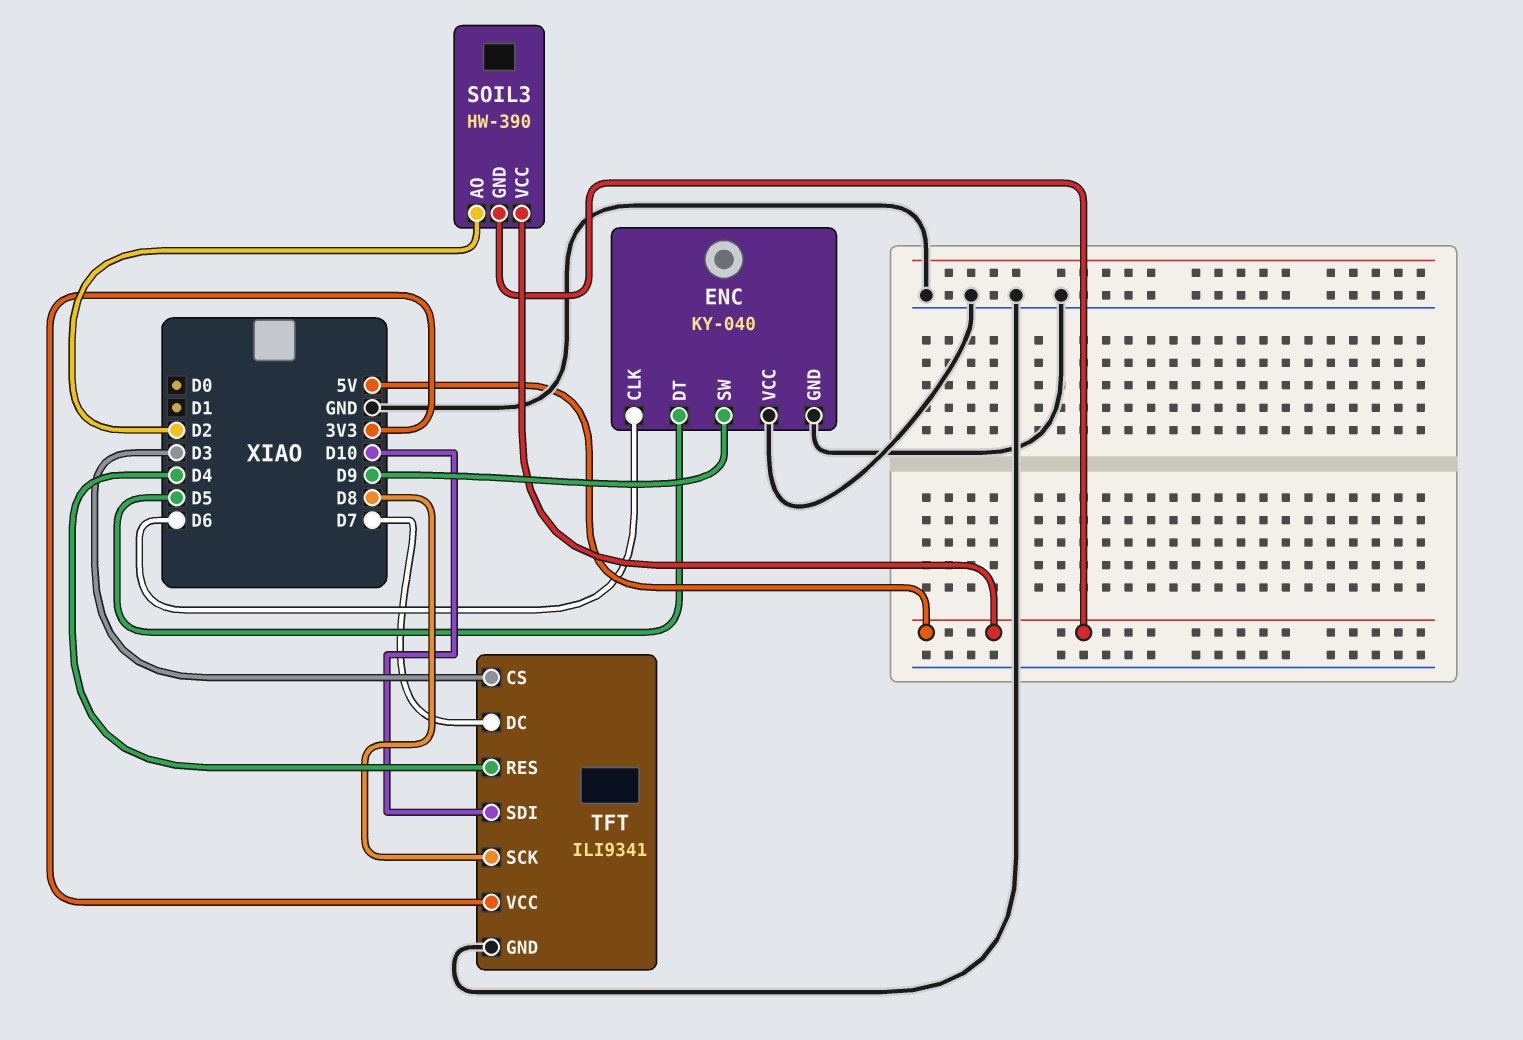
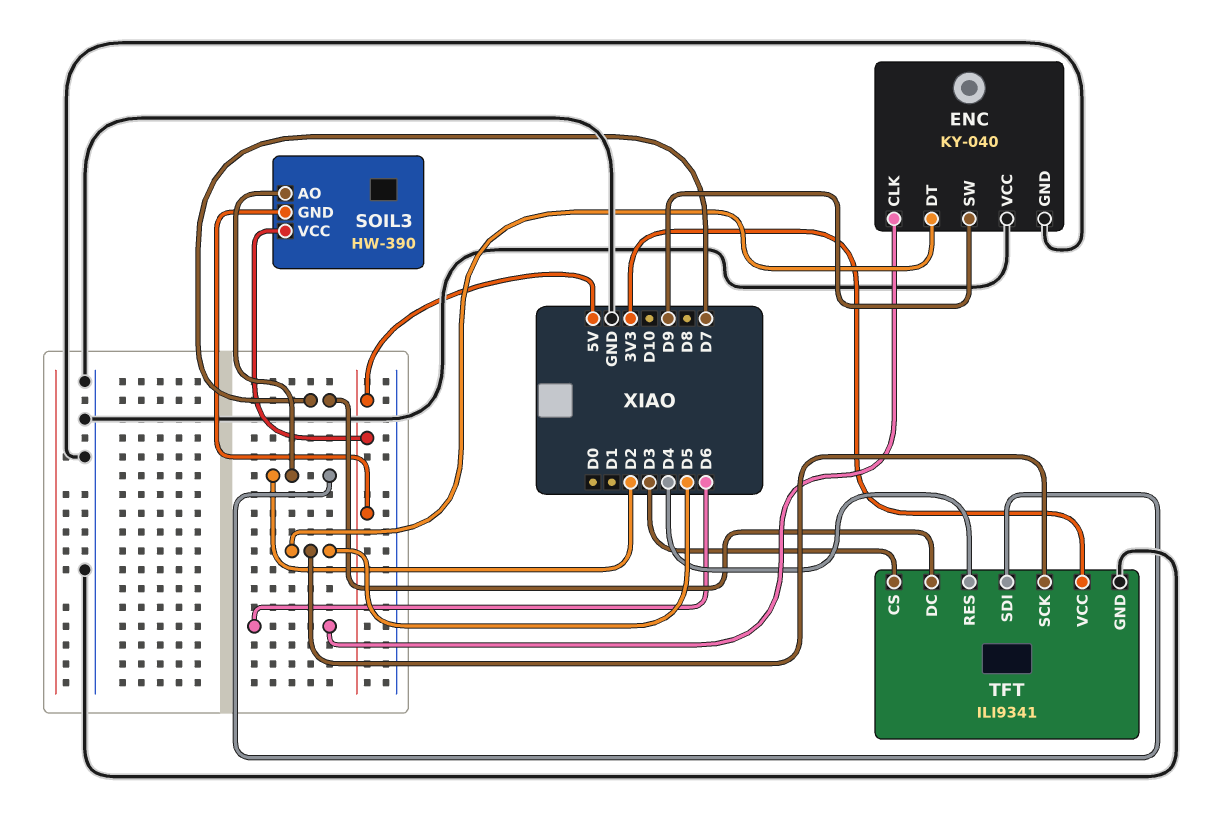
TFT pin SCK: D8 -> D5
TFT pin SDI: D10 -> D2

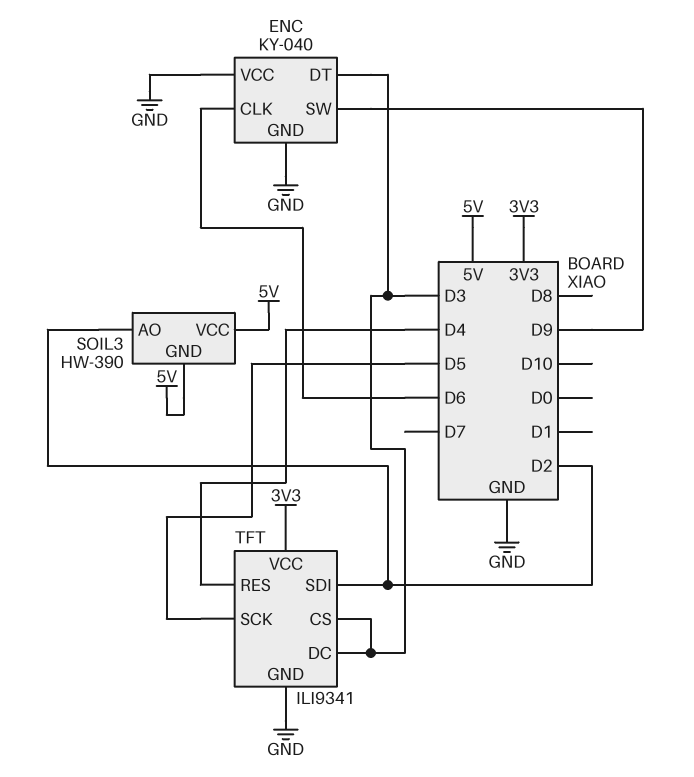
ENC pin DT: D5 -> D3
TFT pin DC: D7 -> D3

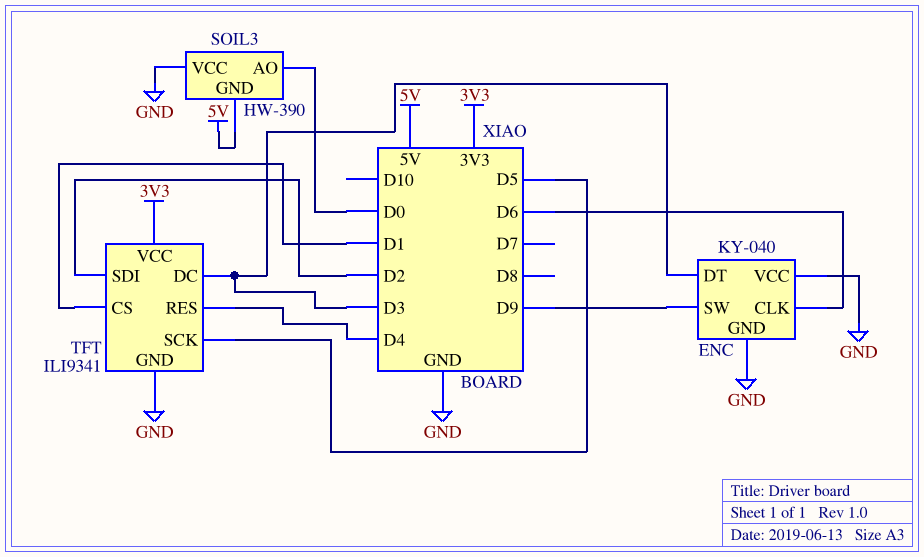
SOIL3 pin AO: D2 -> D0
SOIL3 pin VCC: 5V -> GND
TFT pin CS: D3 -> D1

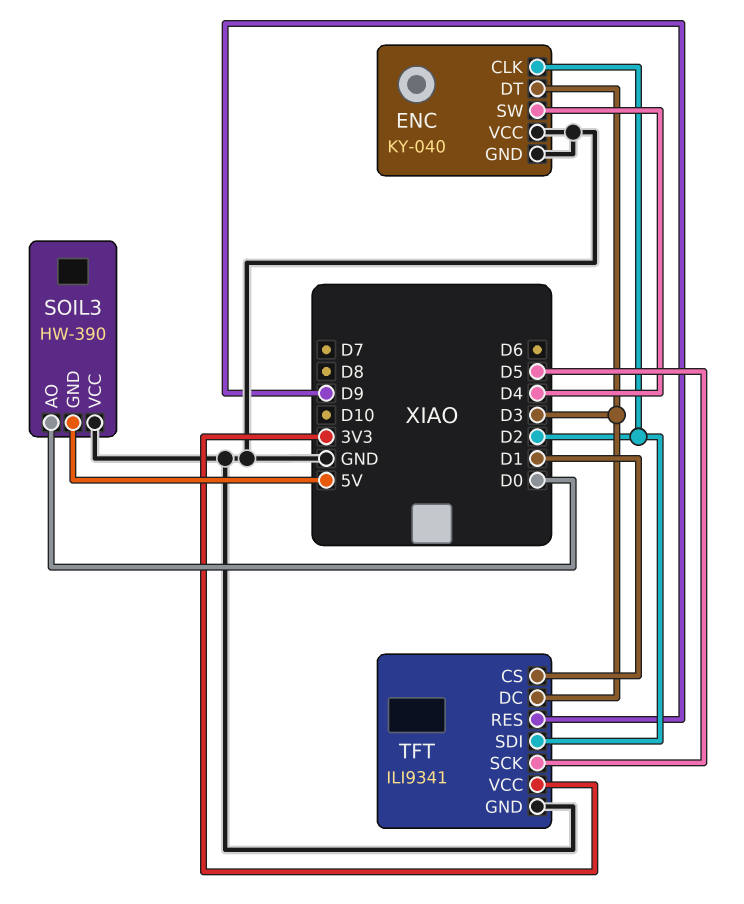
ENC pin CLK: D6 -> D2
ENC pin SW: D9 -> D4
TFT pin RES: D4 -> D9

